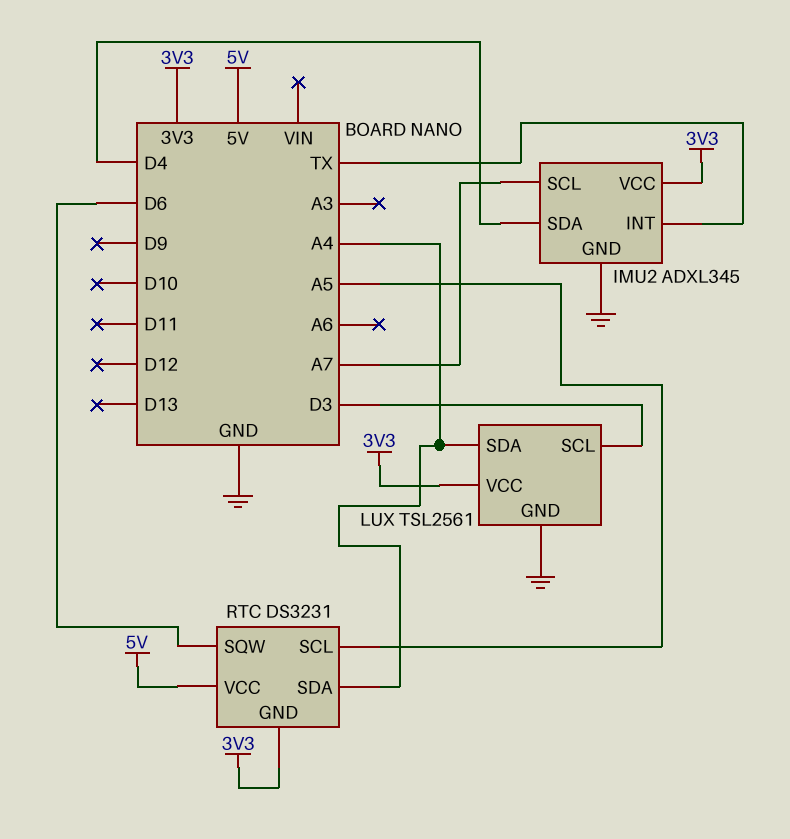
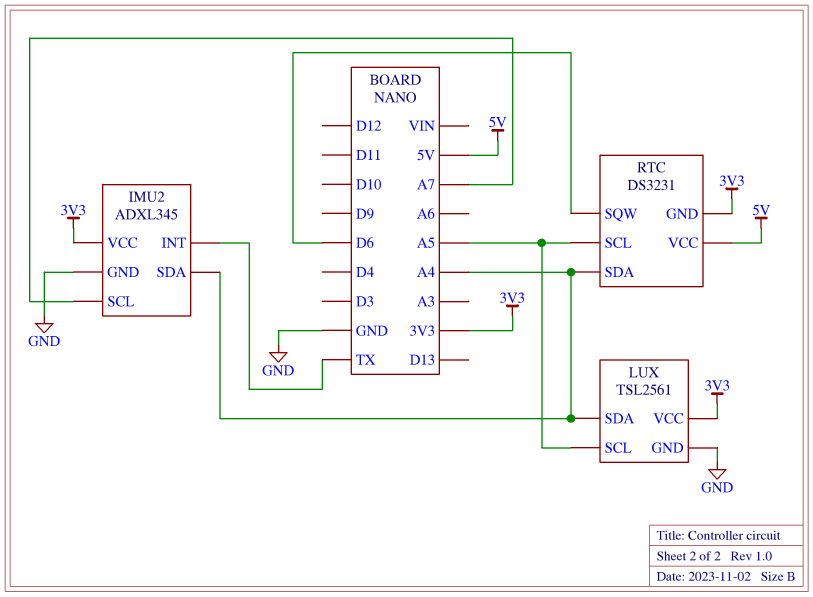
IMU2 pin SDA: D4 -> A4
LUX pin SCL: D3 -> A5

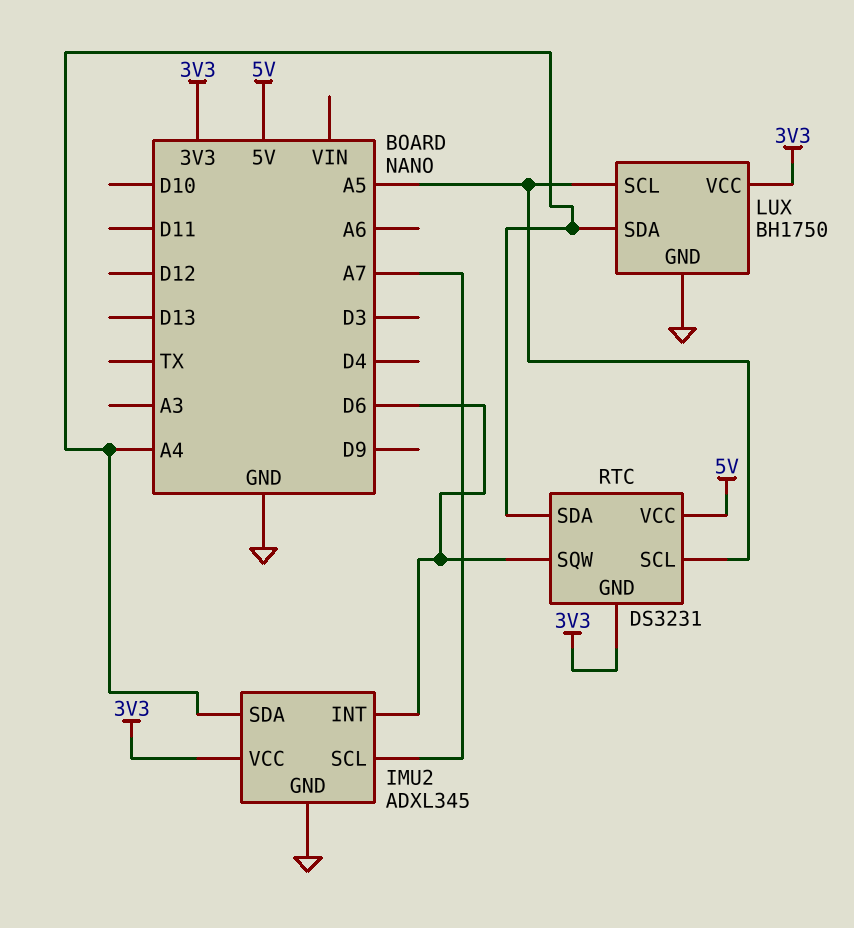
IMU2 pin INT: TX -> D6
LUX: TSL2561 -> BH1750

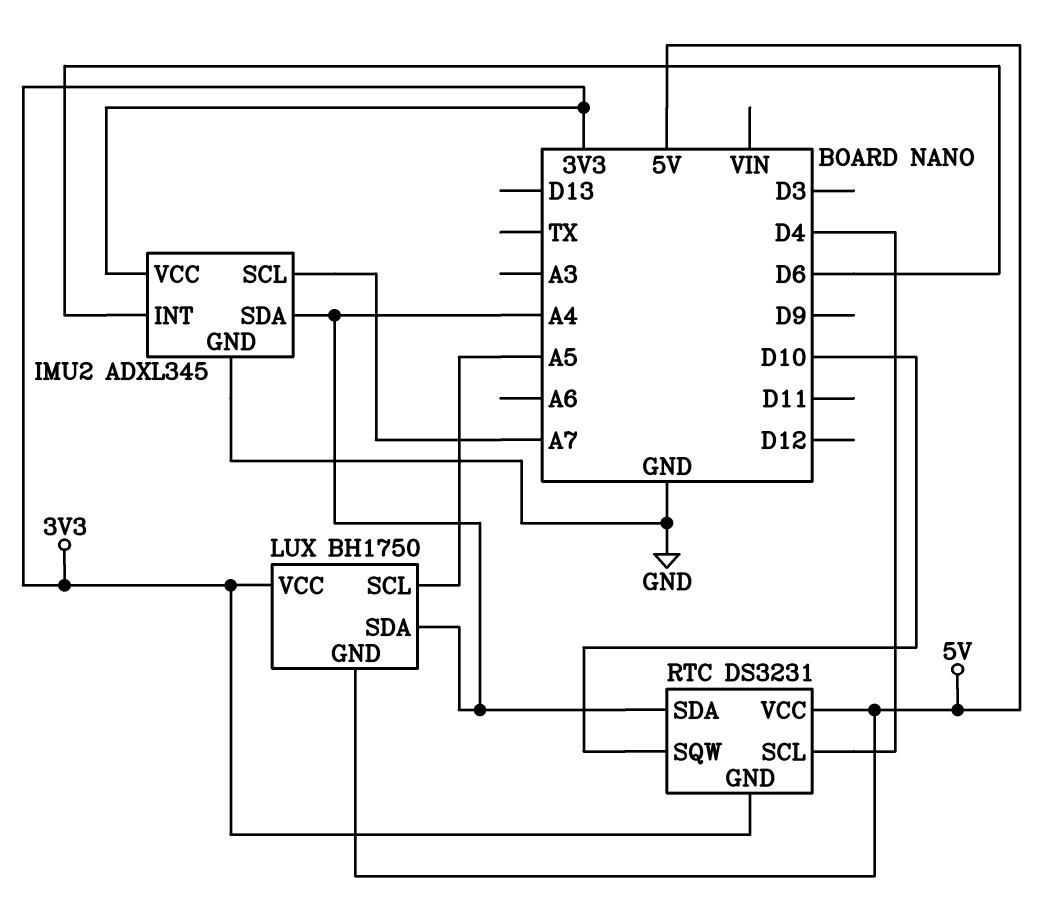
LUX pin GND: GND -> 5V
RTC pin SCL: A5 -> D4
RTC pin SQW: D6 -> D10

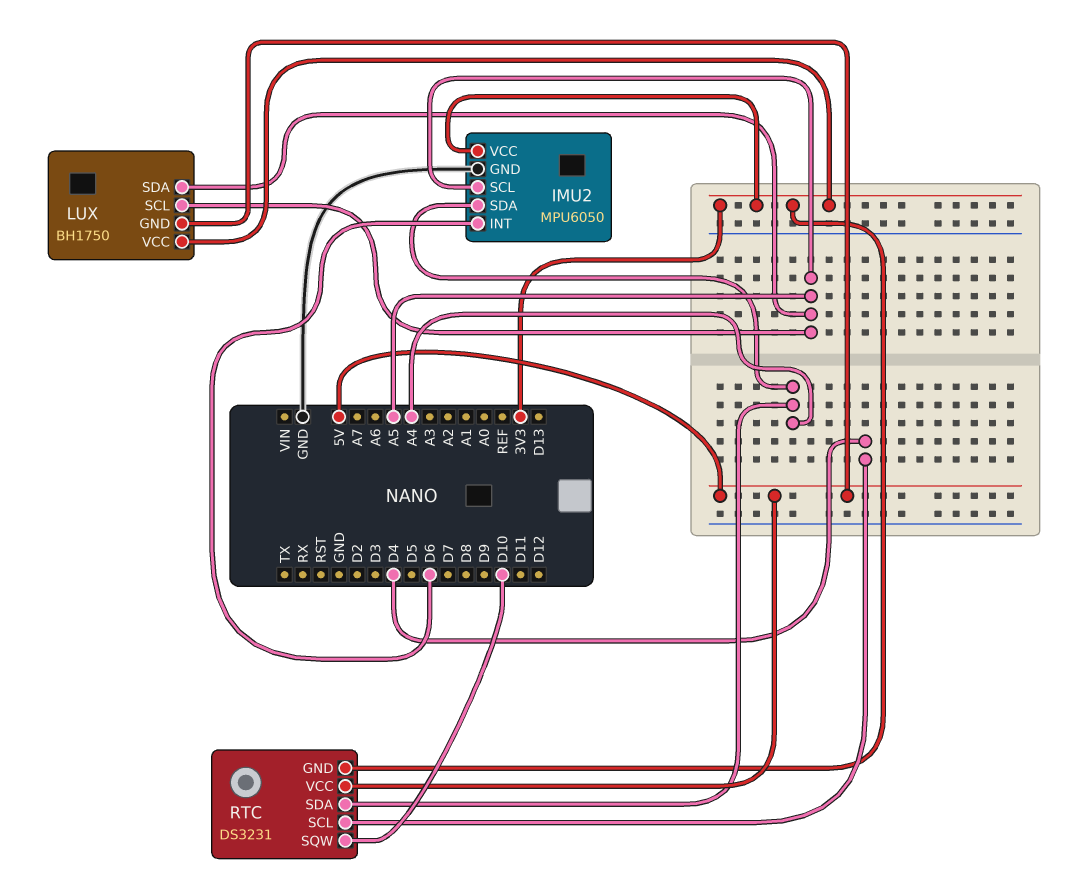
IMU2: ADXL345 -> MPU6050
IMU2 pin SCL: A7 -> A5
LUX pin SDA: A4 -> A5

